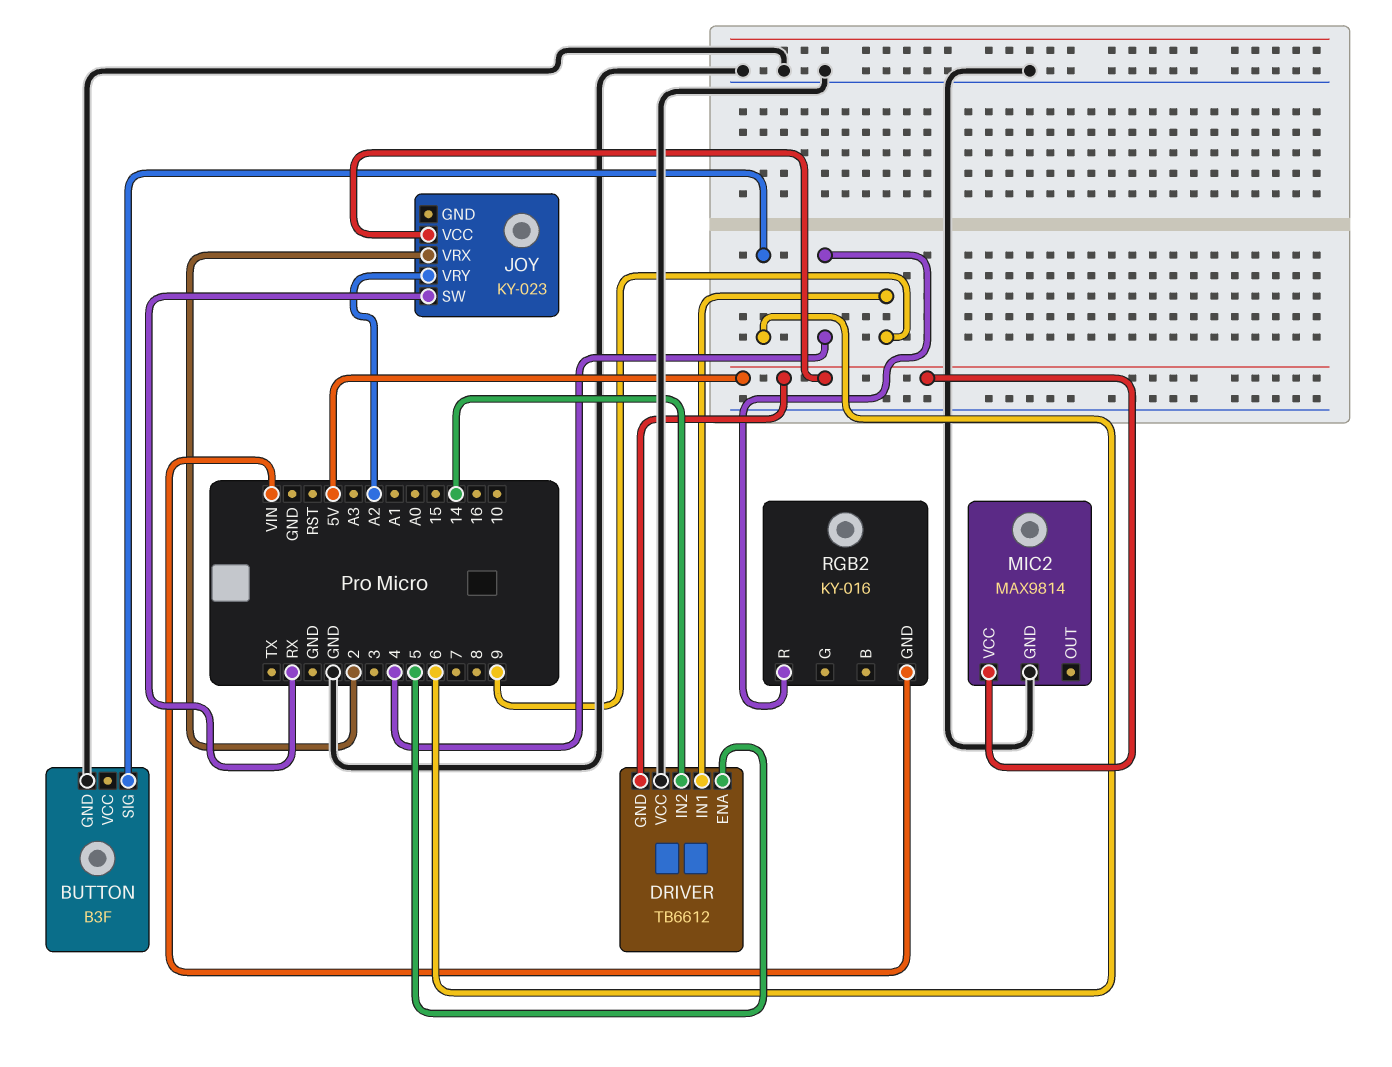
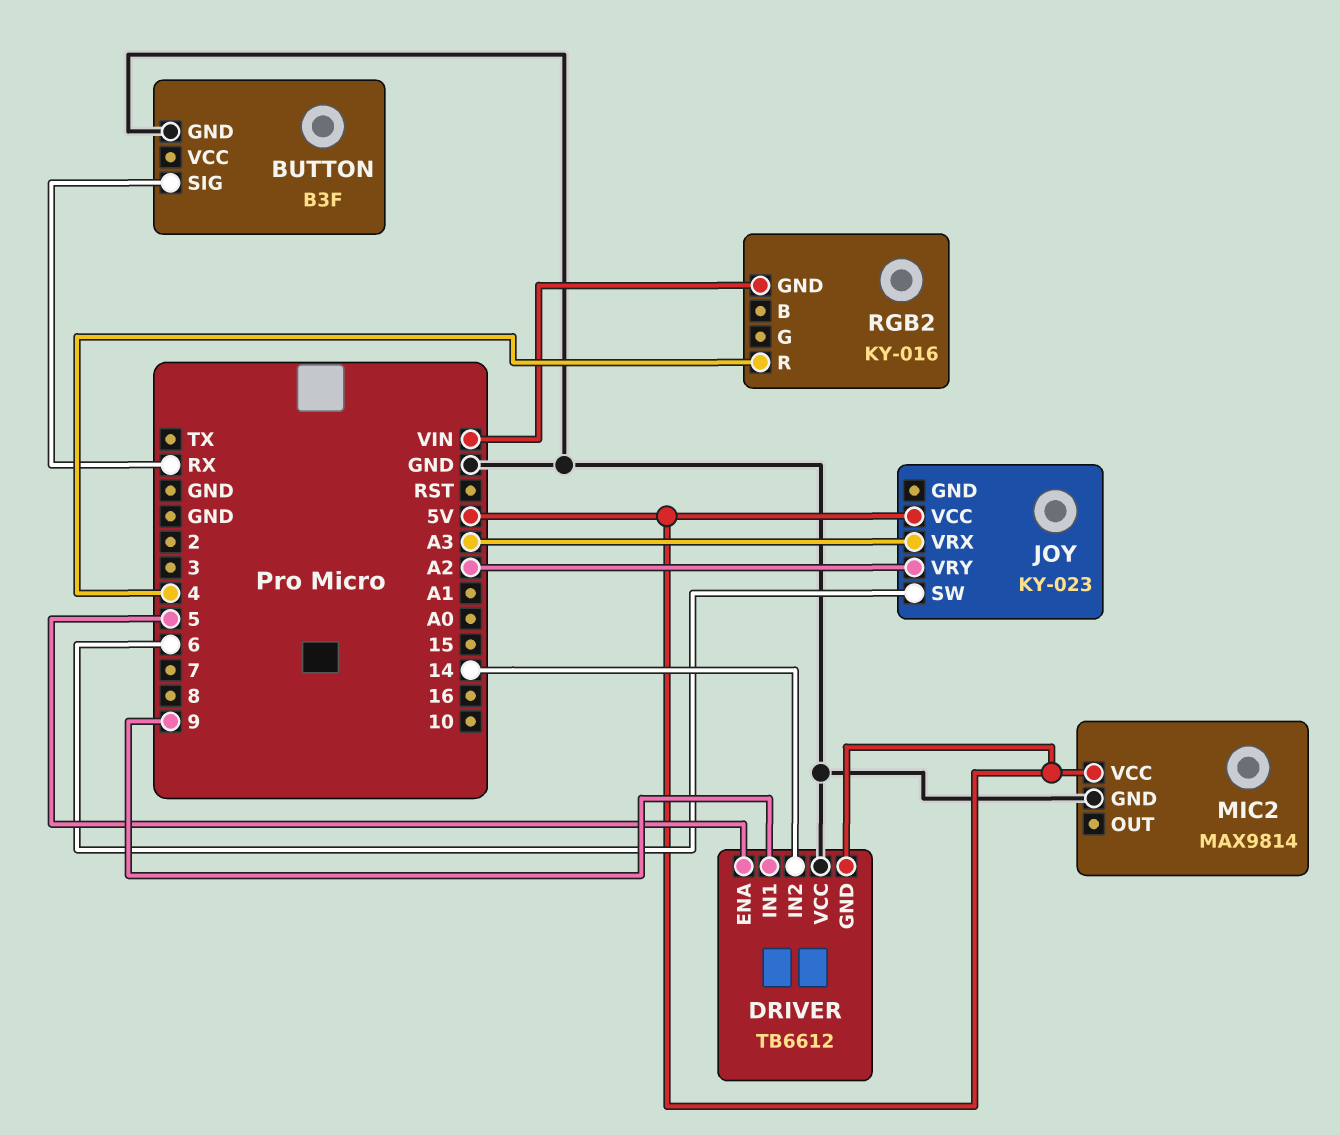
BUTTON pin SIG: 6 -> RX
JOY pin SW: RX -> 6
JOY pin VRX: 2 -> A3

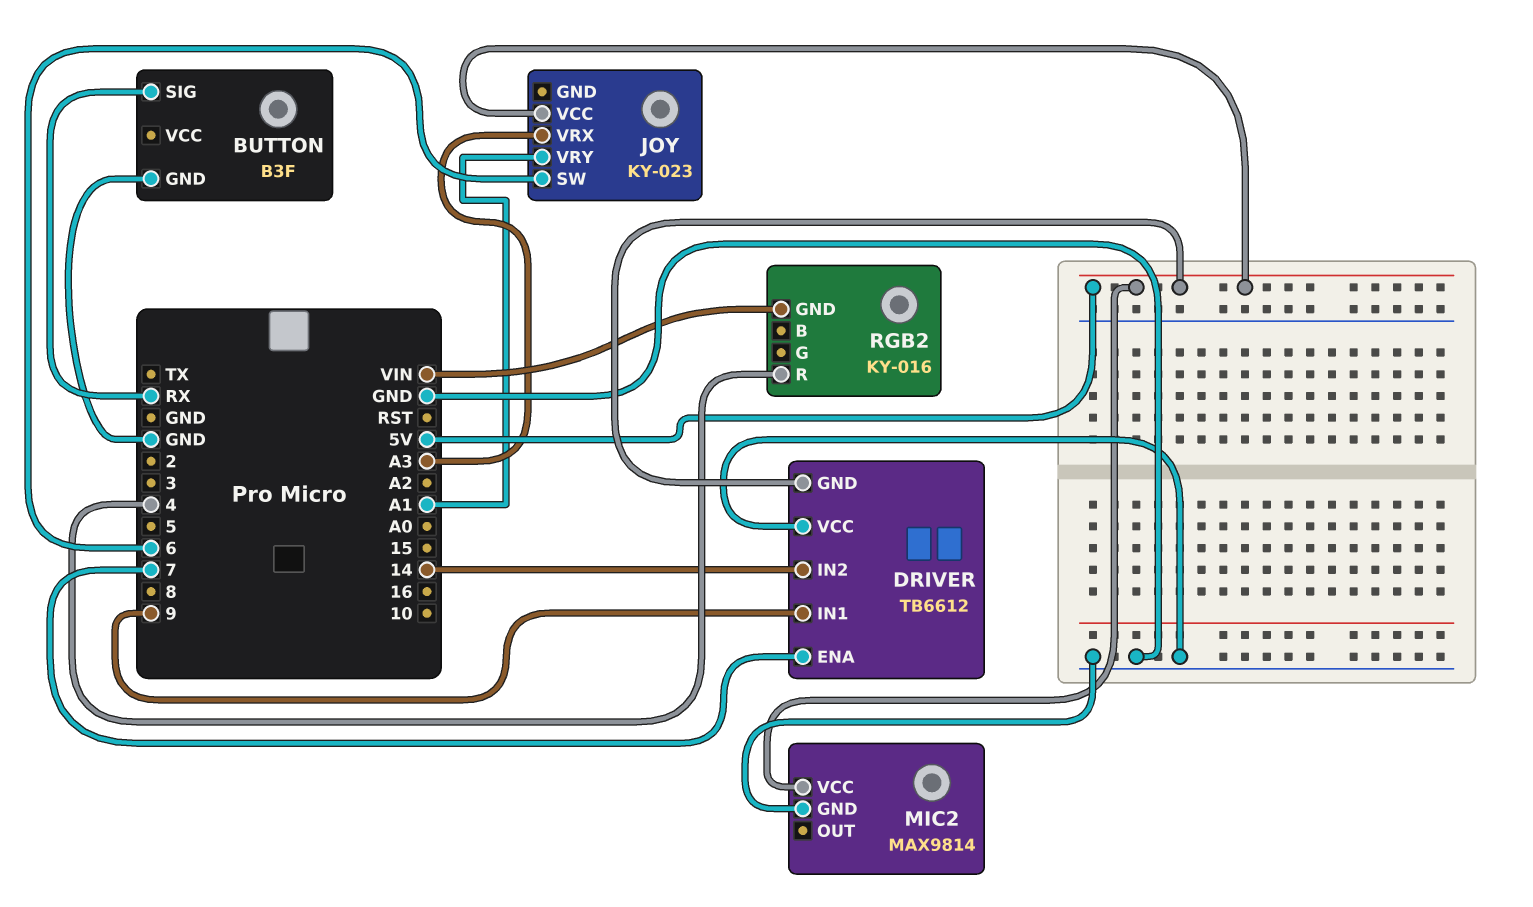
DRIVER pin ENA: 5 -> 7
JOY pin VRY: A2 -> A1

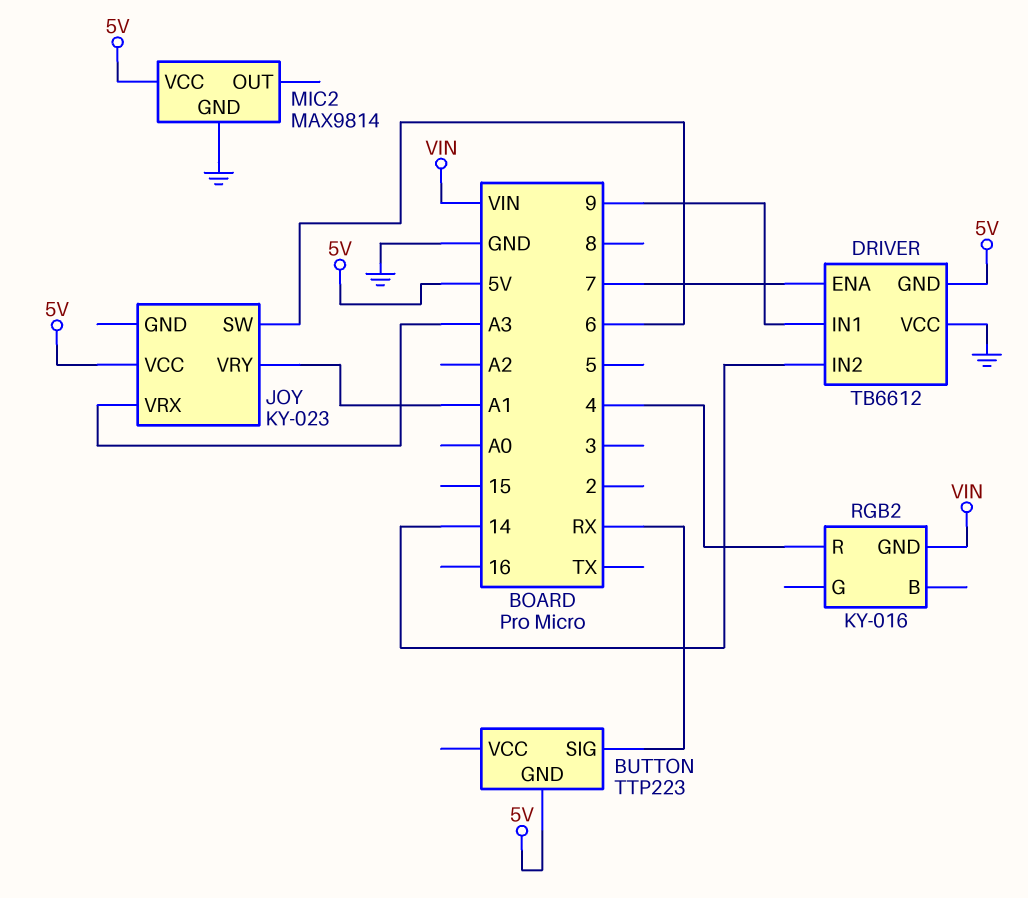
BUTTON: B3F -> TTP223
BUTTON pin GND: GND -> 5V

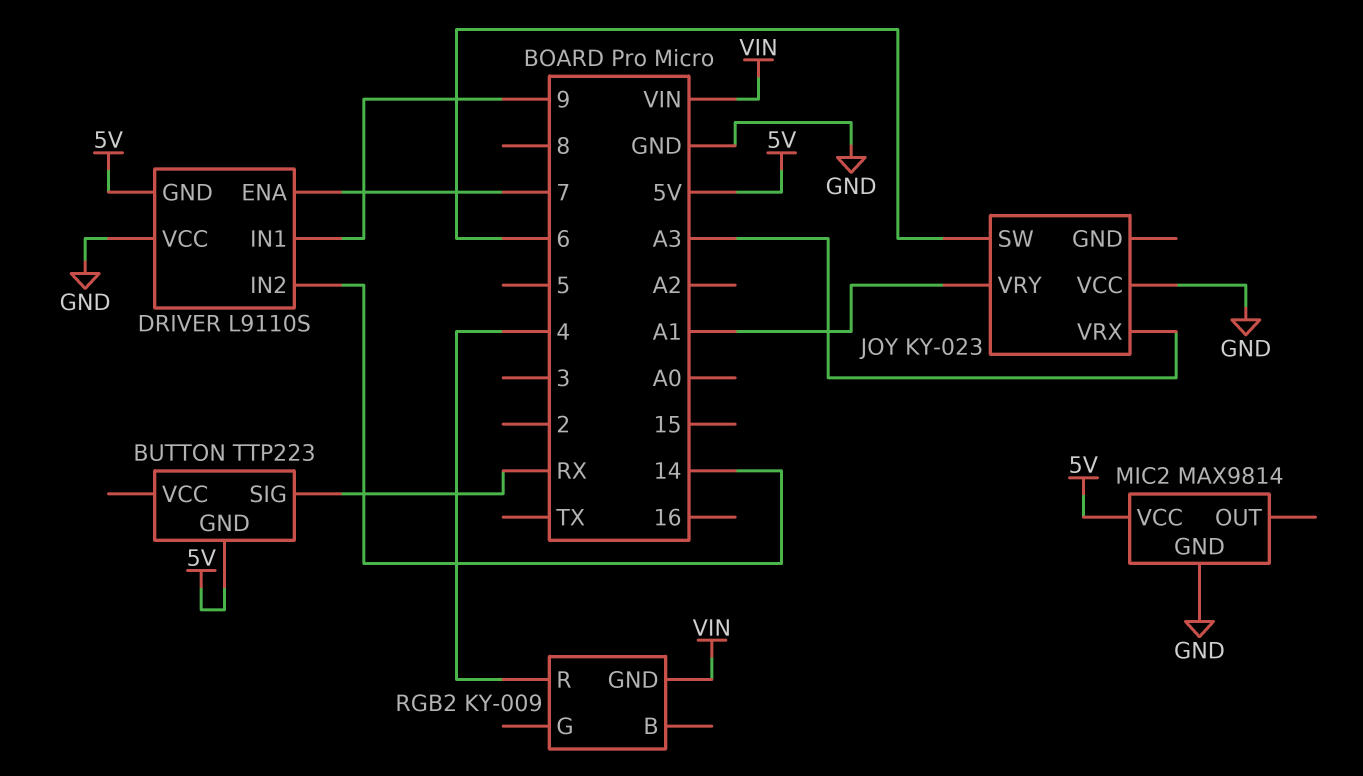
DRIVER: TB6612 -> L9110S
JOY pin VCC: 5V -> GND
RGB2: KY-016 -> KY-009

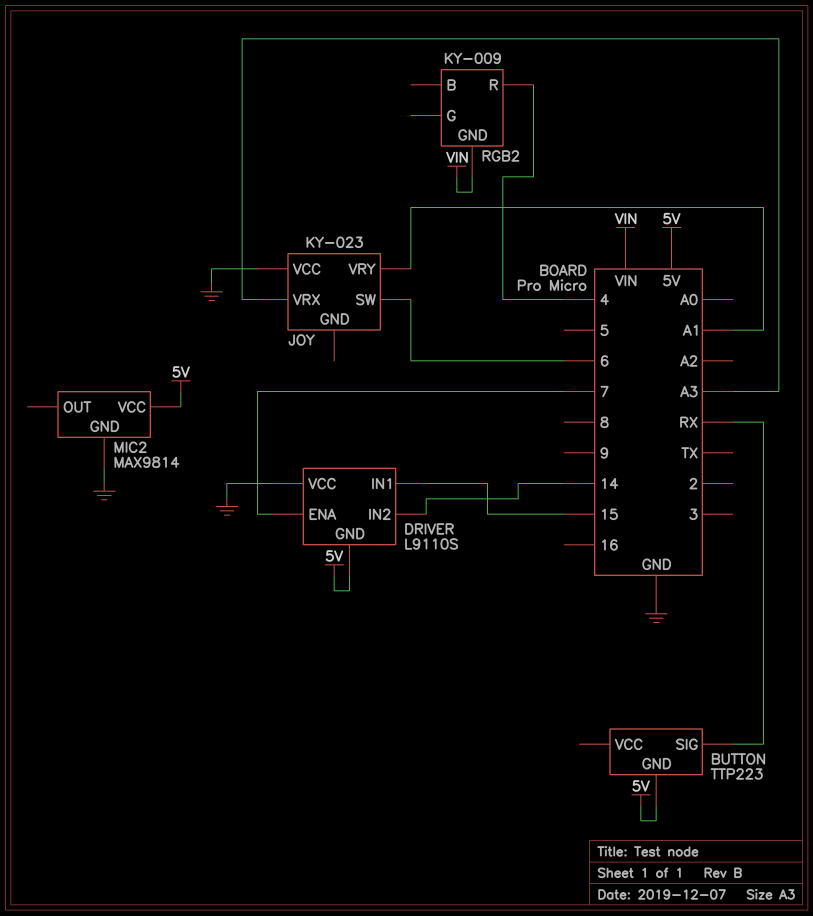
DRIVER pin IN1: 9 -> 15

